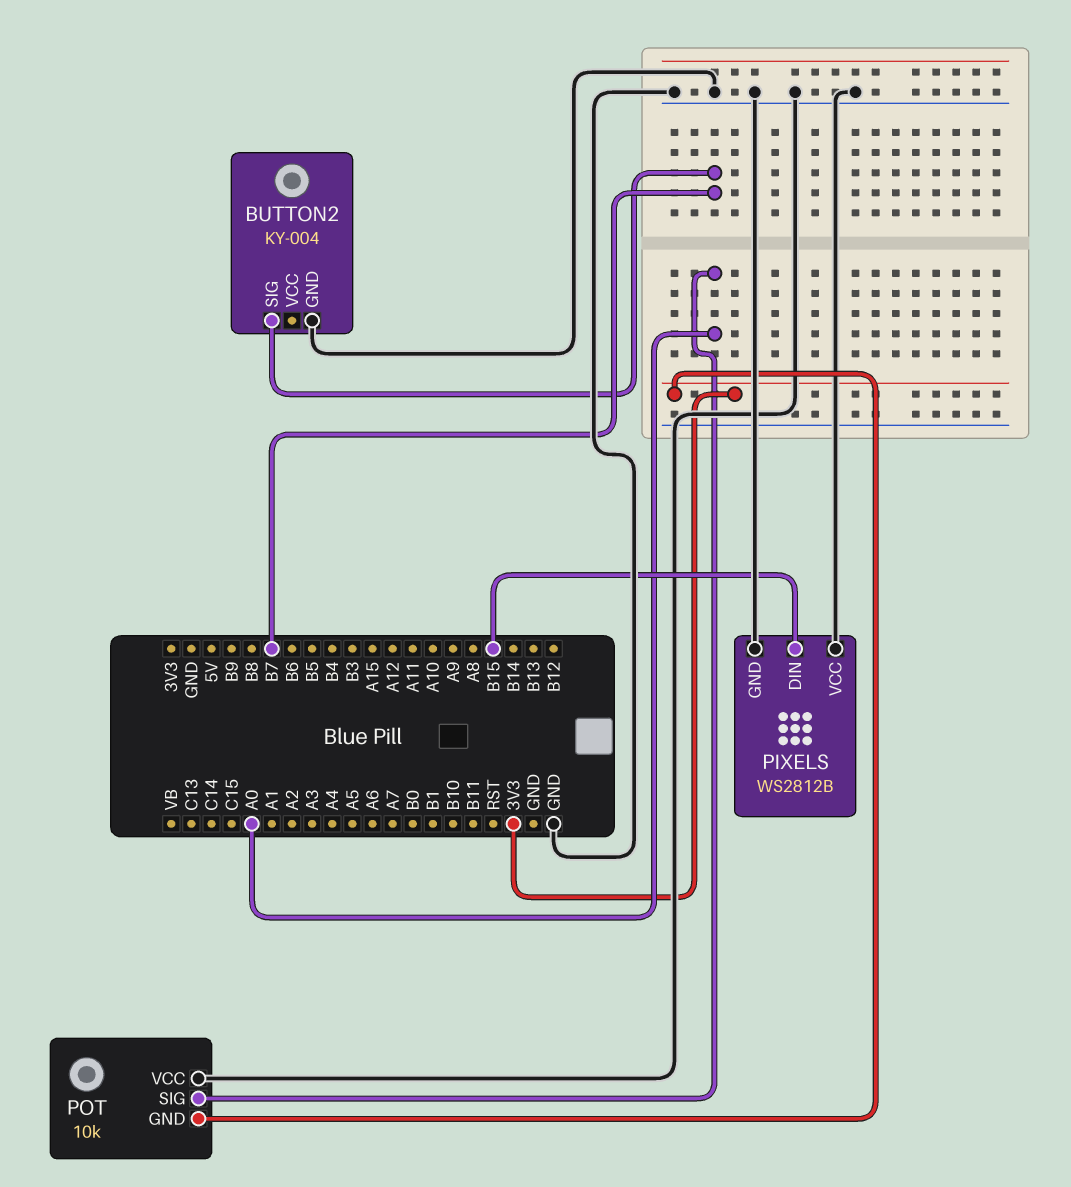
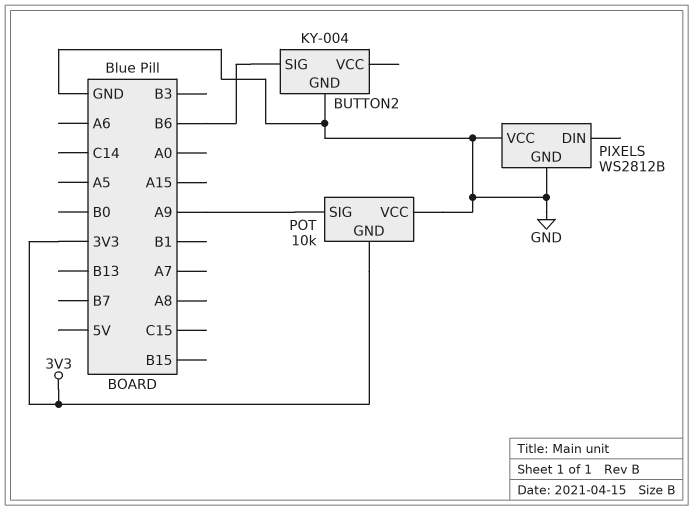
BUTTON2 pin SIG: B7 -> B6
PIXELS pin DIN: B15 -> none
POT pin SIG: A0 -> A9

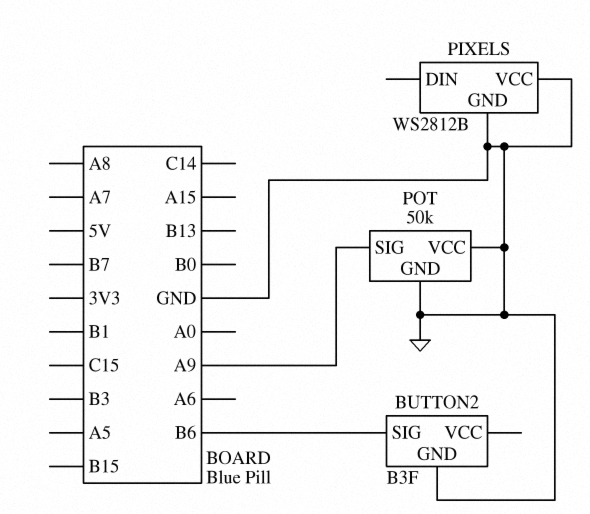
BUTTON2: KY-004 -> B3F
POT: 10k -> 50k
POT pin GND: 3V3 -> GND

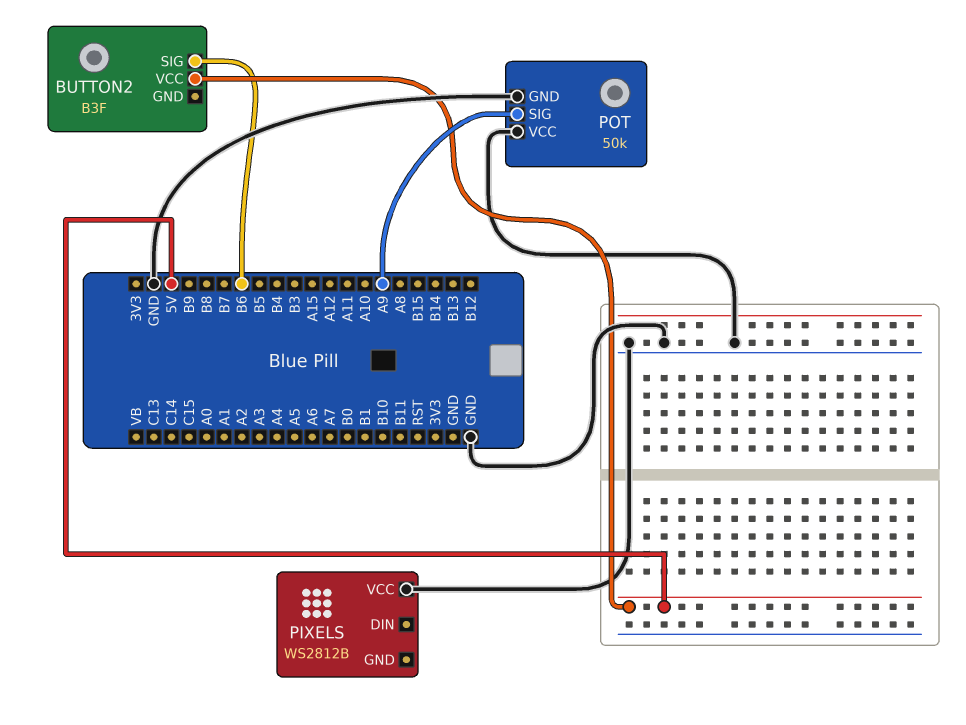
BUTTON2 pin GND: GND -> none
BUTTON2 pin VCC: none -> 5V
PIXELS pin GND: GND -> none

